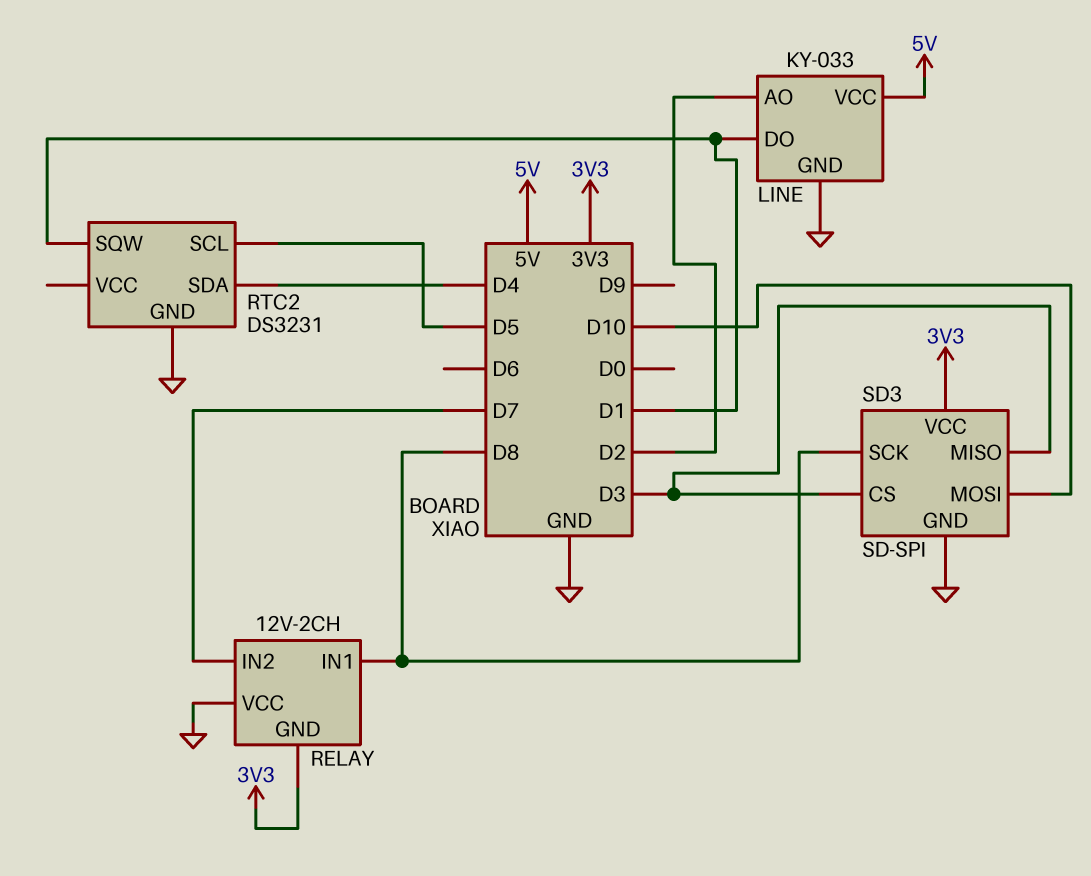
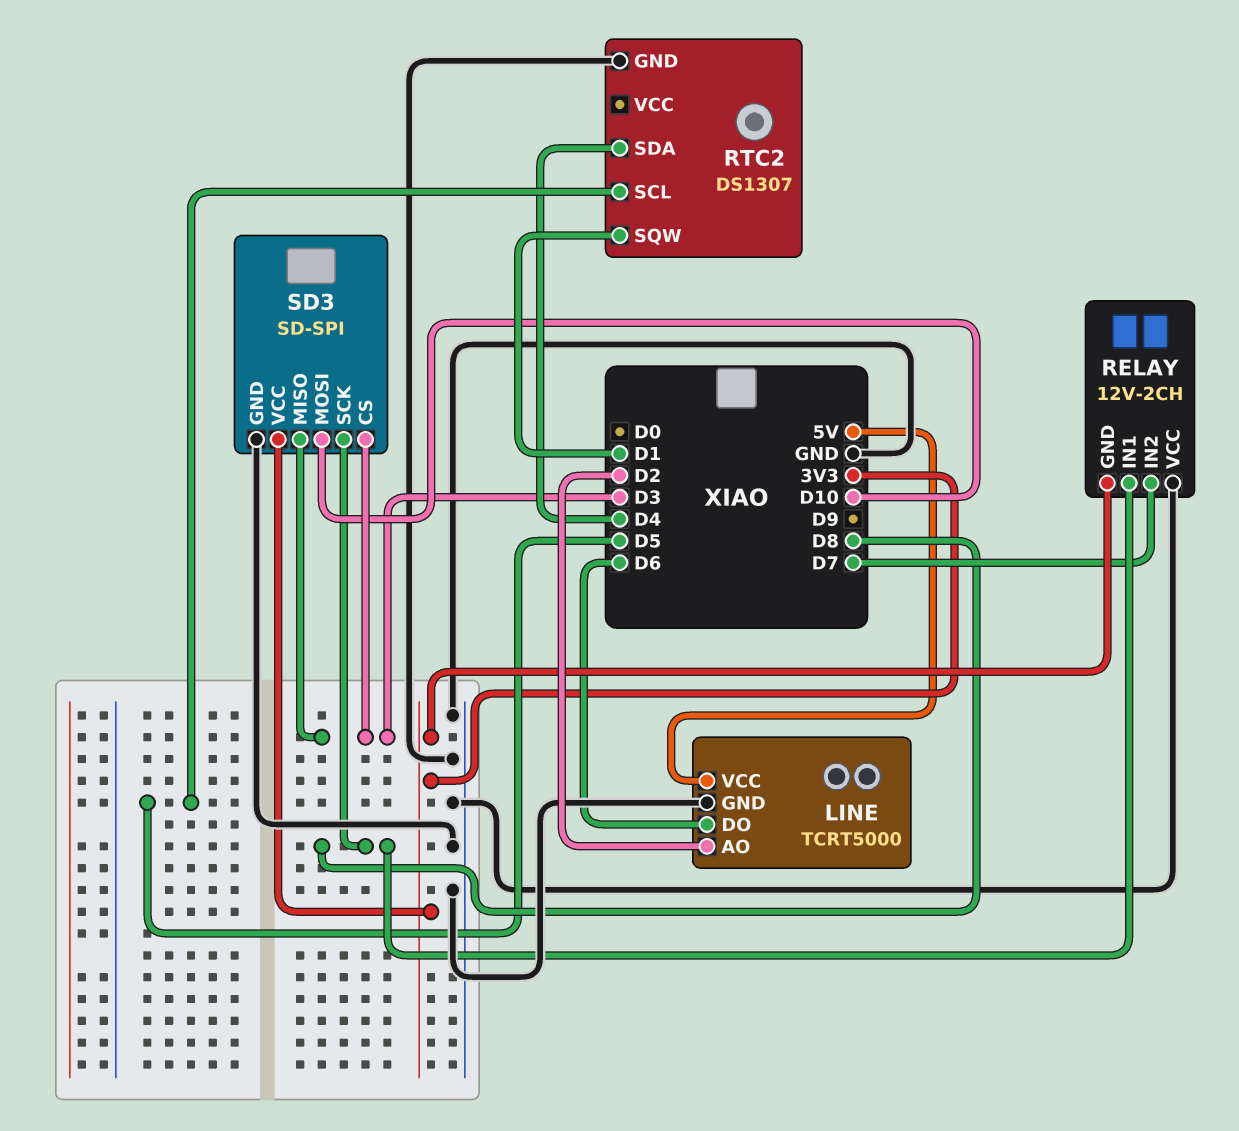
LINE: KY-033 -> TCRT5000
LINE pin DO: D1 -> D6
RTC2: DS3231 -> DS1307

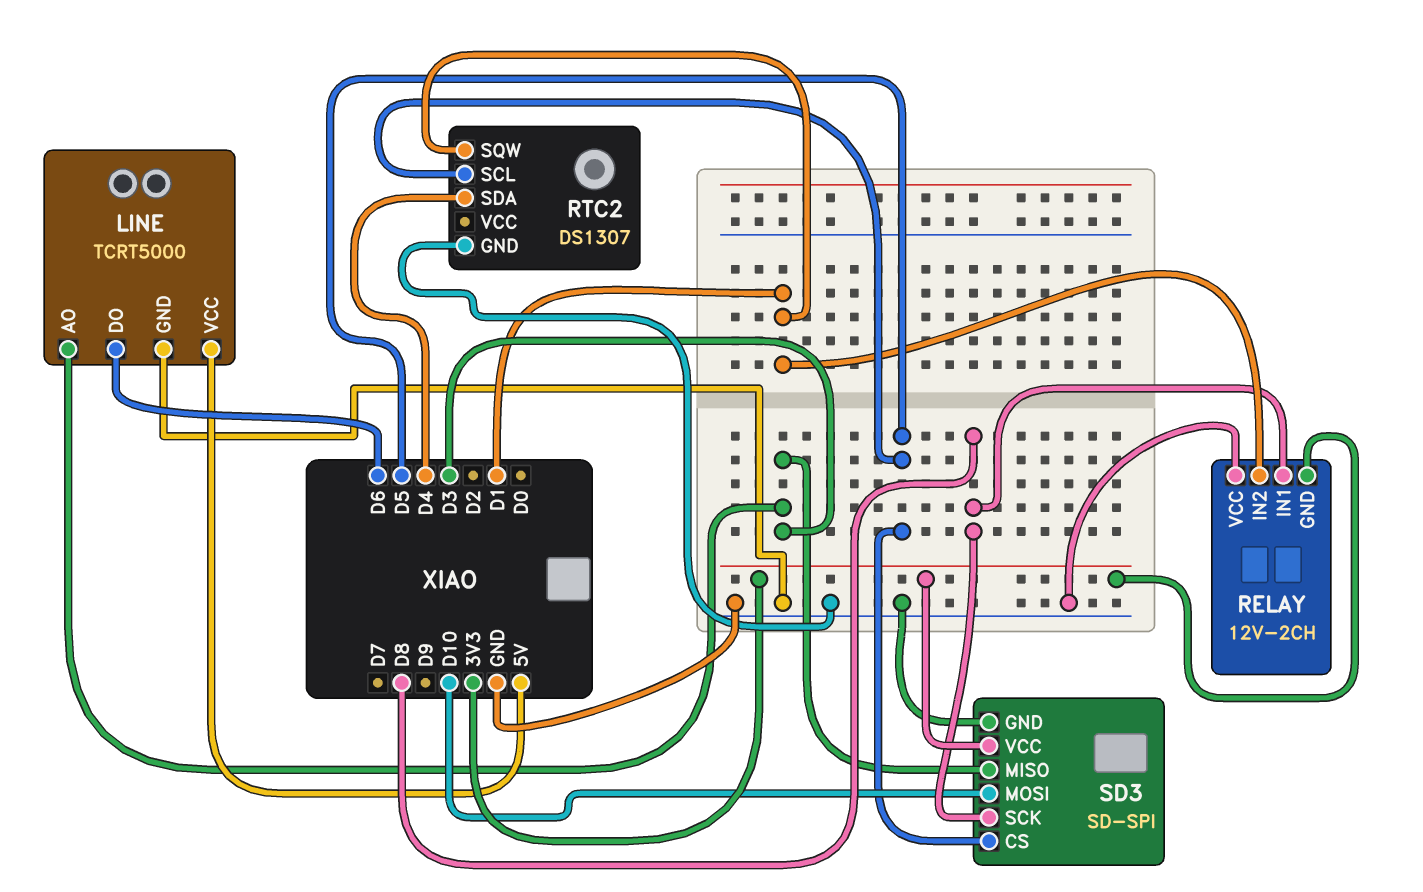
LINE pin AO: D2 -> D3
RELAY pin IN2: D7 -> D1
SD3 pin CS: D3 -> D5

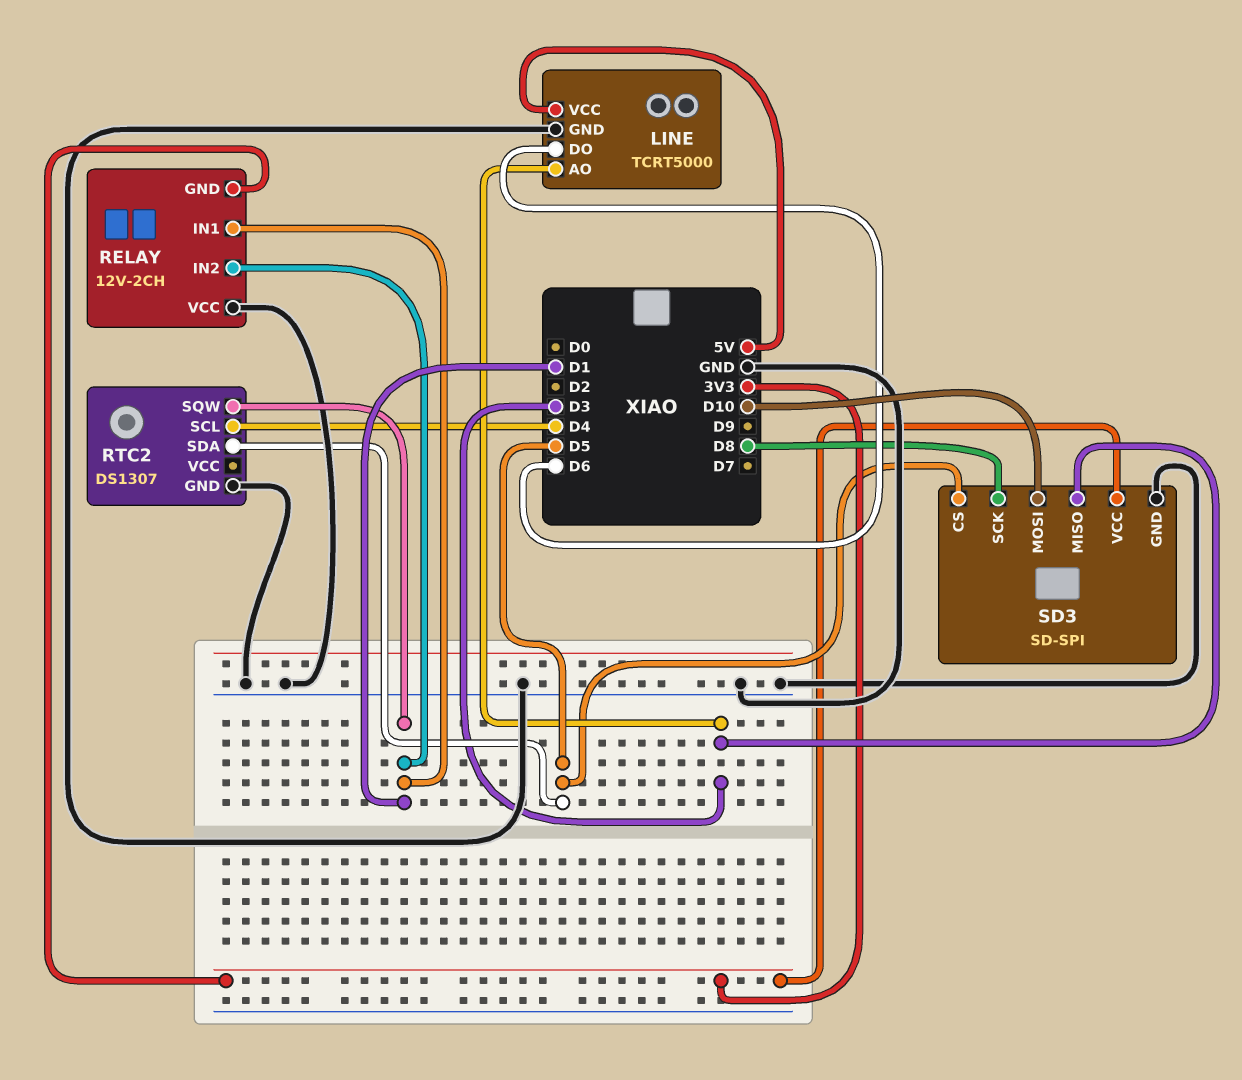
RELAY pin IN1: D8 -> D1
RTC2 pin SCL: D5 -> D4
RTC2 pin SDA: D4 -> D5

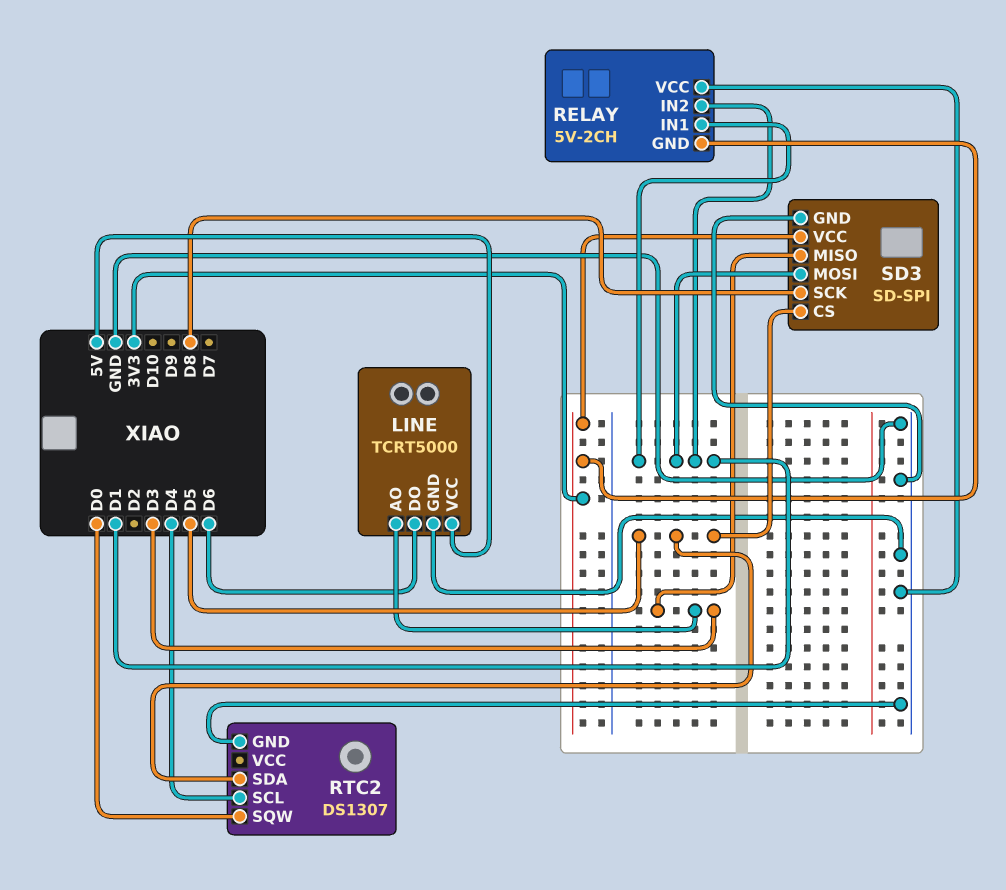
RELAY: 12V-2CH -> 5V-2CH
RTC2 pin SQW: D1 -> D0
SD3 pin MOSI: D10 -> D1

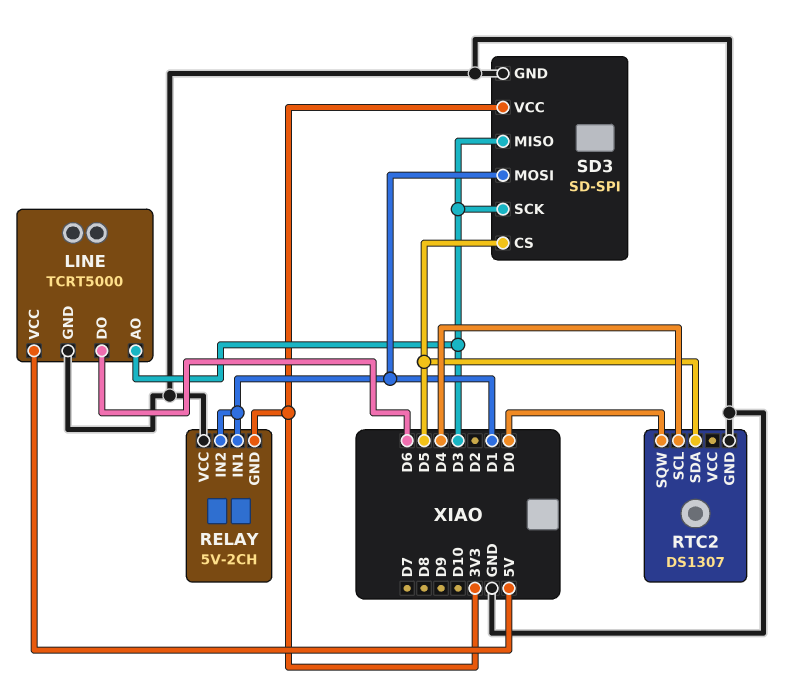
SD3 pin SCK: D8 -> D3

